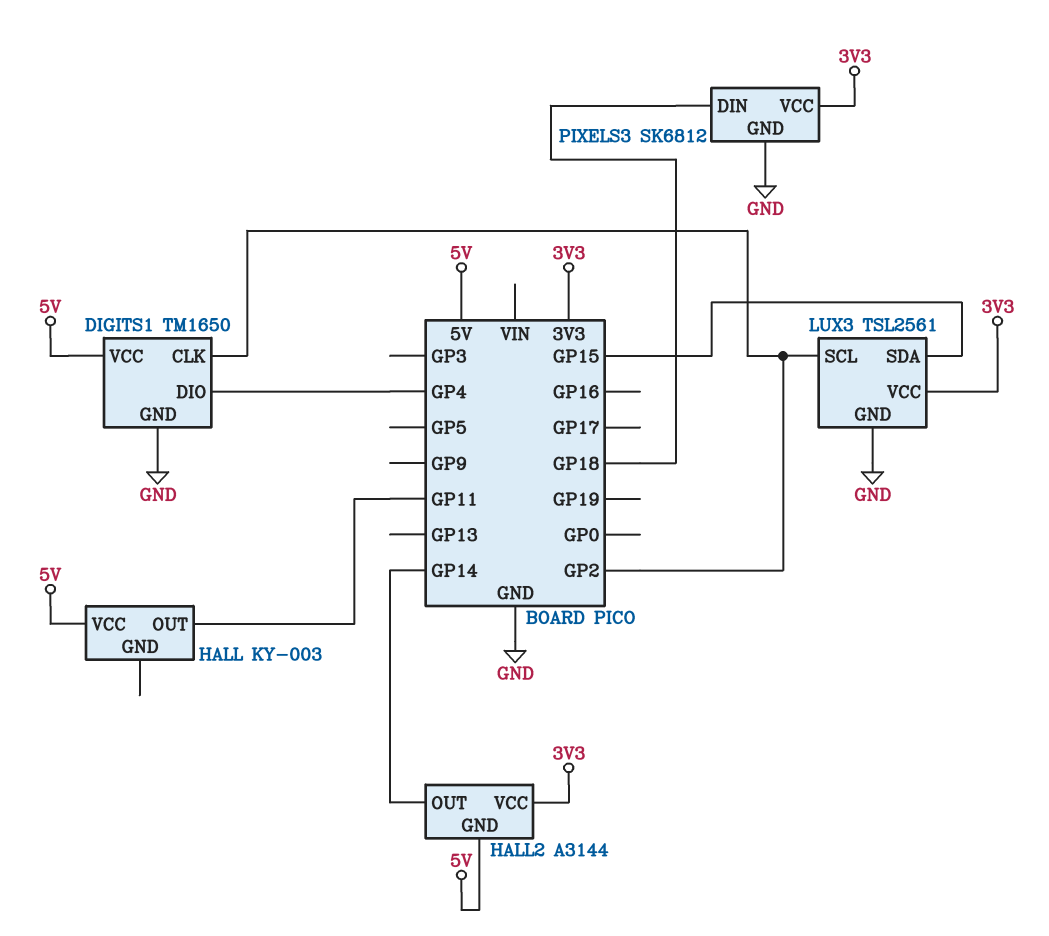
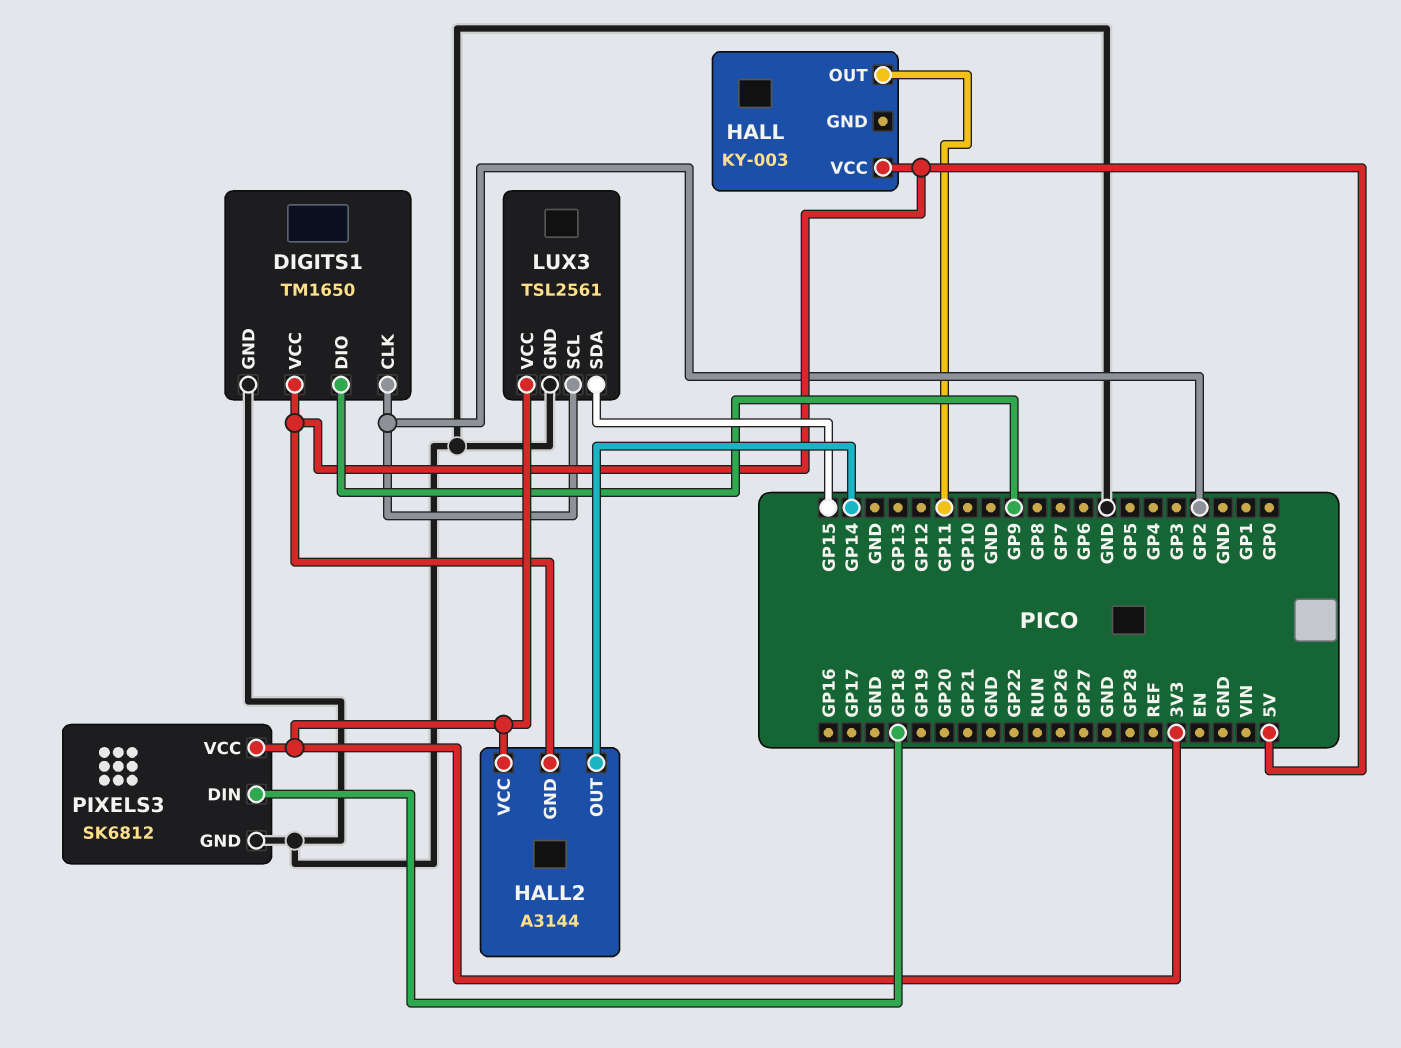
DIGITS1 pin DIO: GP4 -> GP9

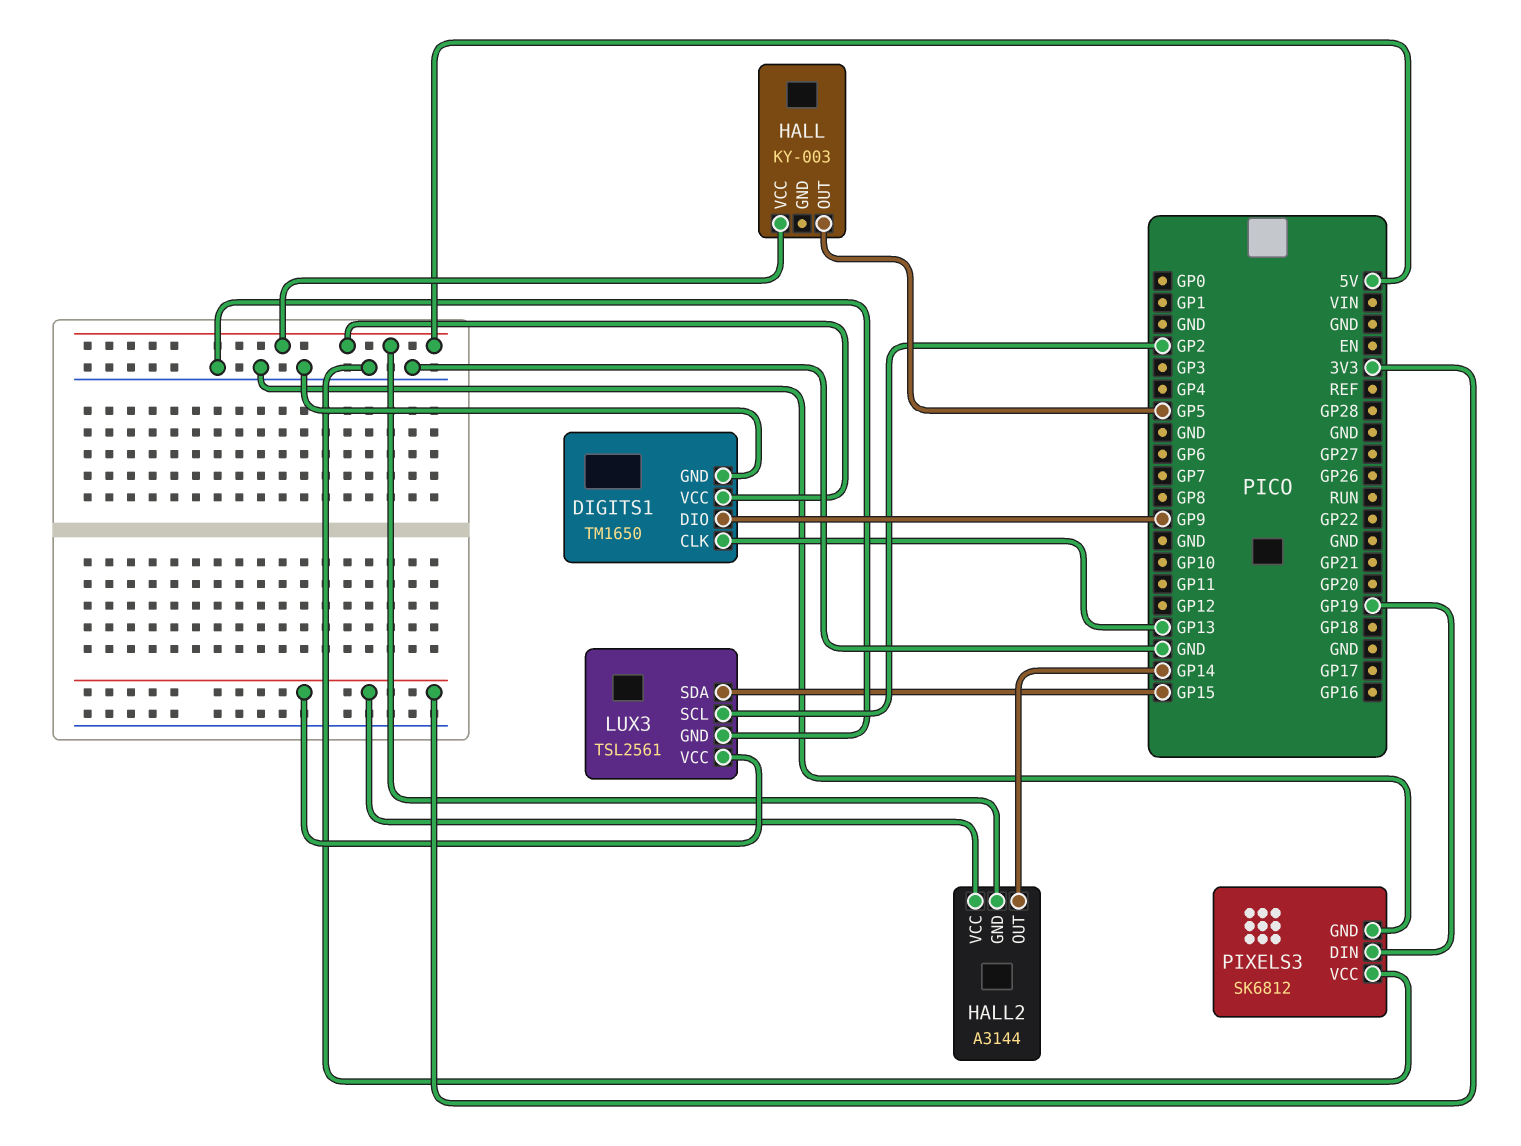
DIGITS1 pin CLK: GP2 -> GP13
HALL pin OUT: GP11 -> GP5
PIXELS3 pin DIN: GP18 -> GP19
PIXELS3 pin VCC: 3V3 -> GND

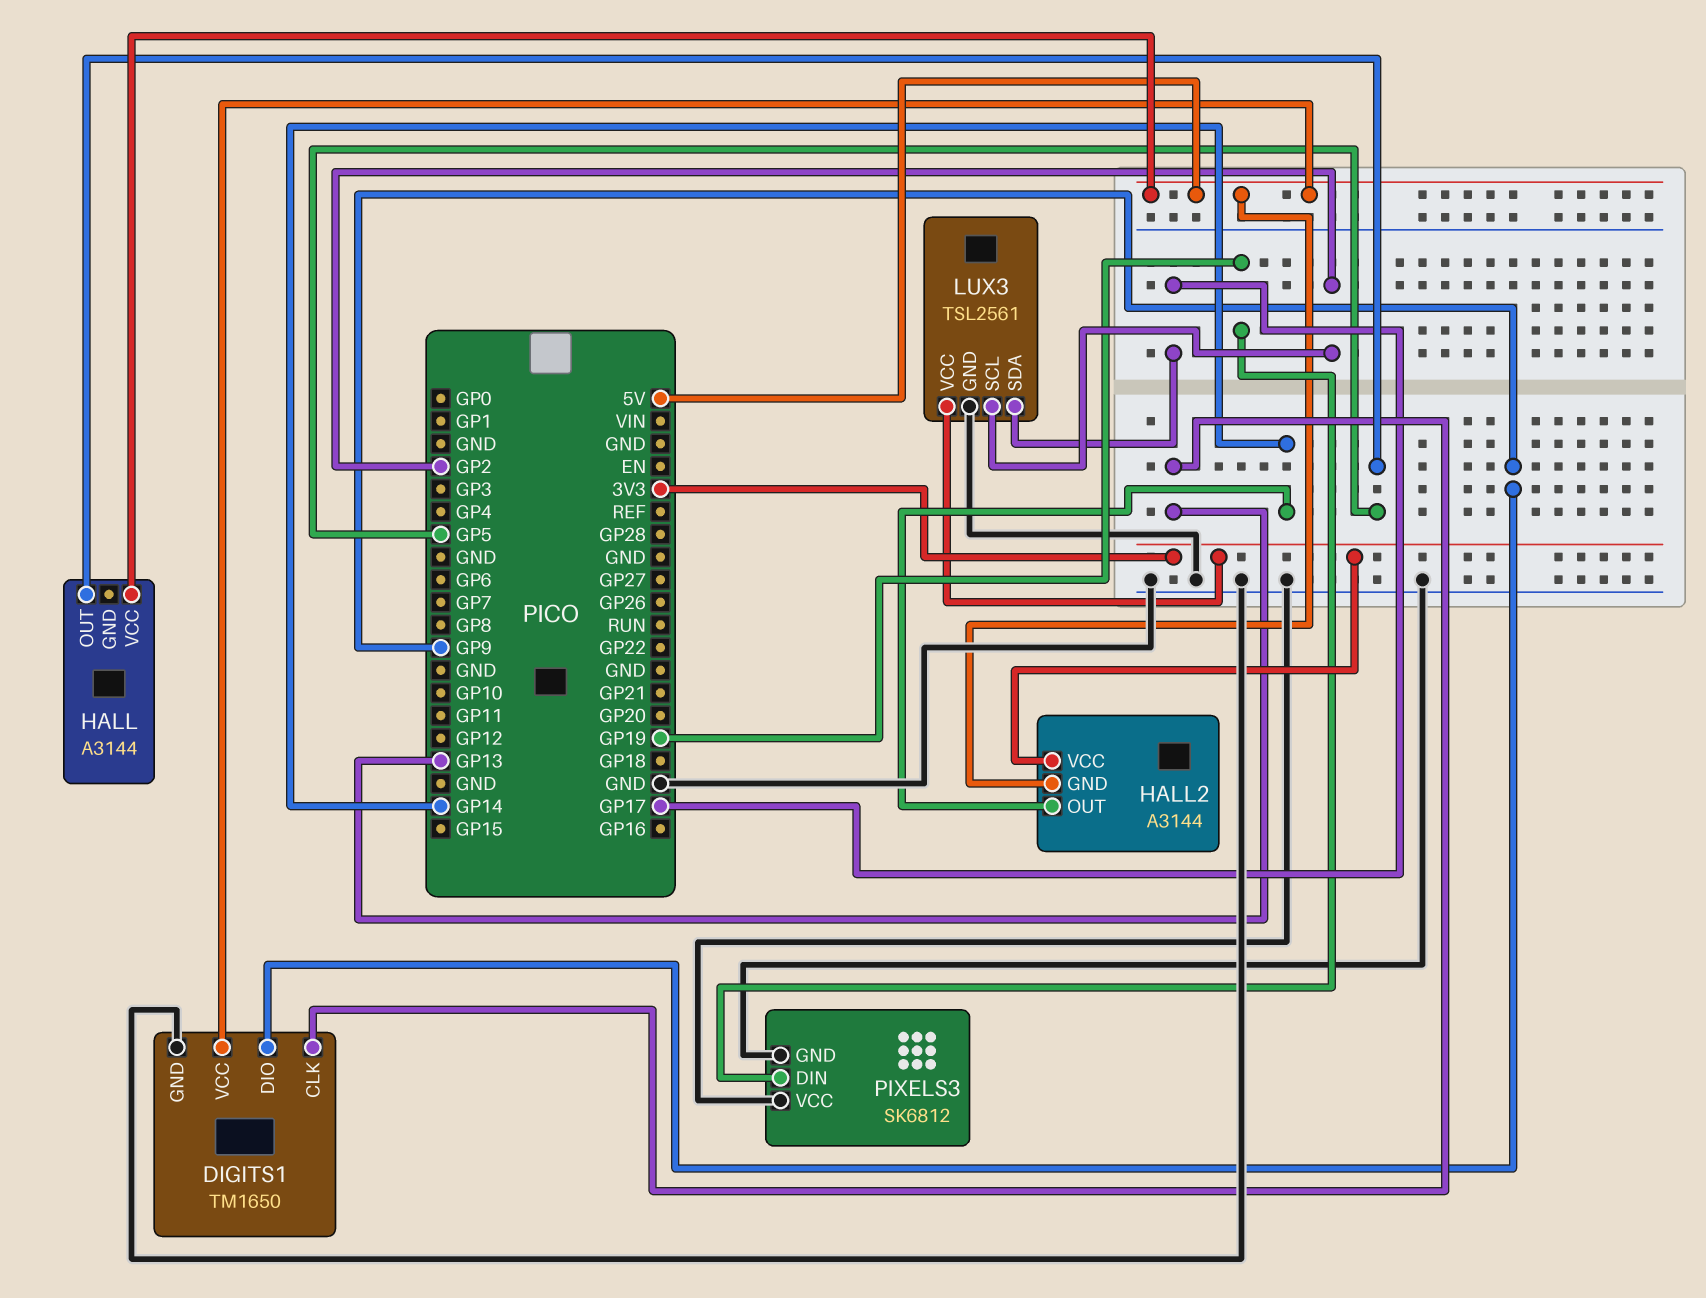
HALL: KY-003 -> A3144
LUX3 pin SDA: GP15 -> GP17

